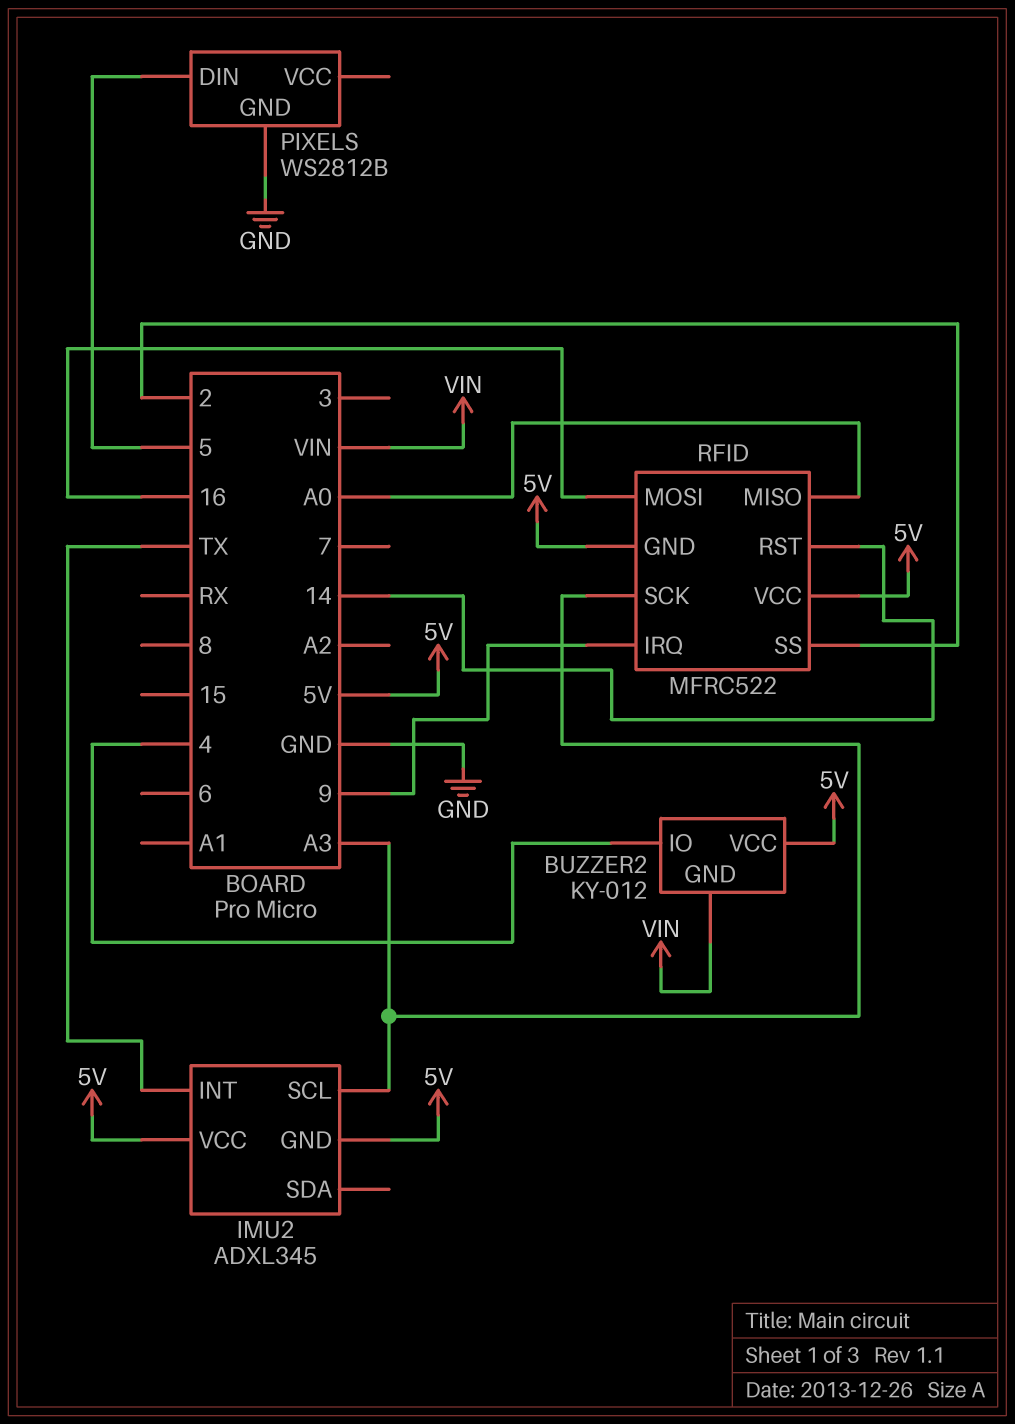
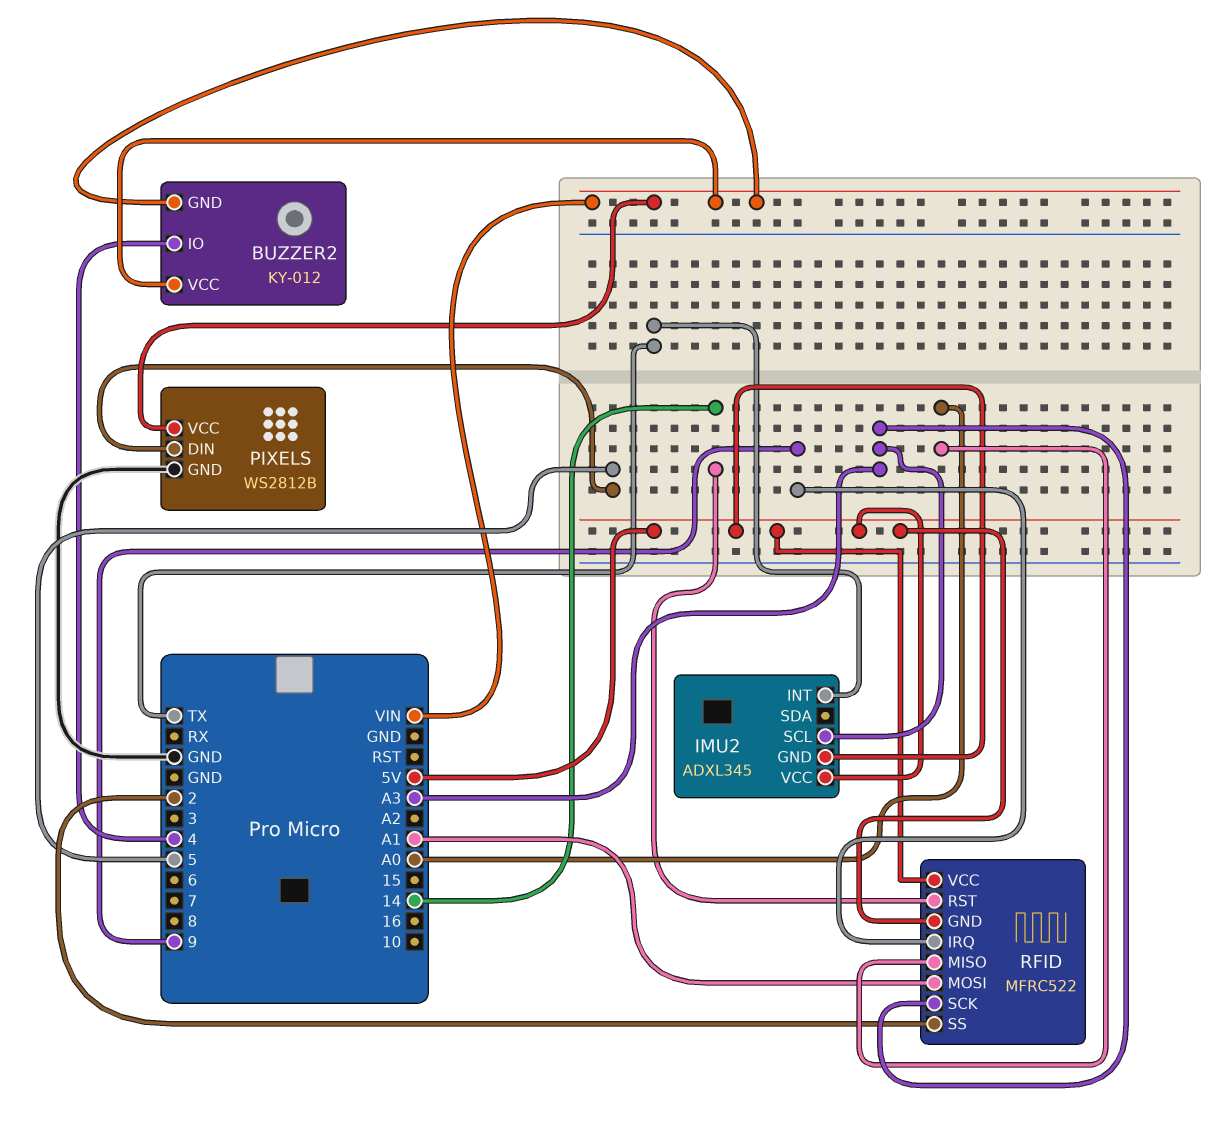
BUZZER2 pin VCC: 5V -> VIN
PIXELS pin VCC: none -> VIN
RFID pin MOSI: 16 -> A1

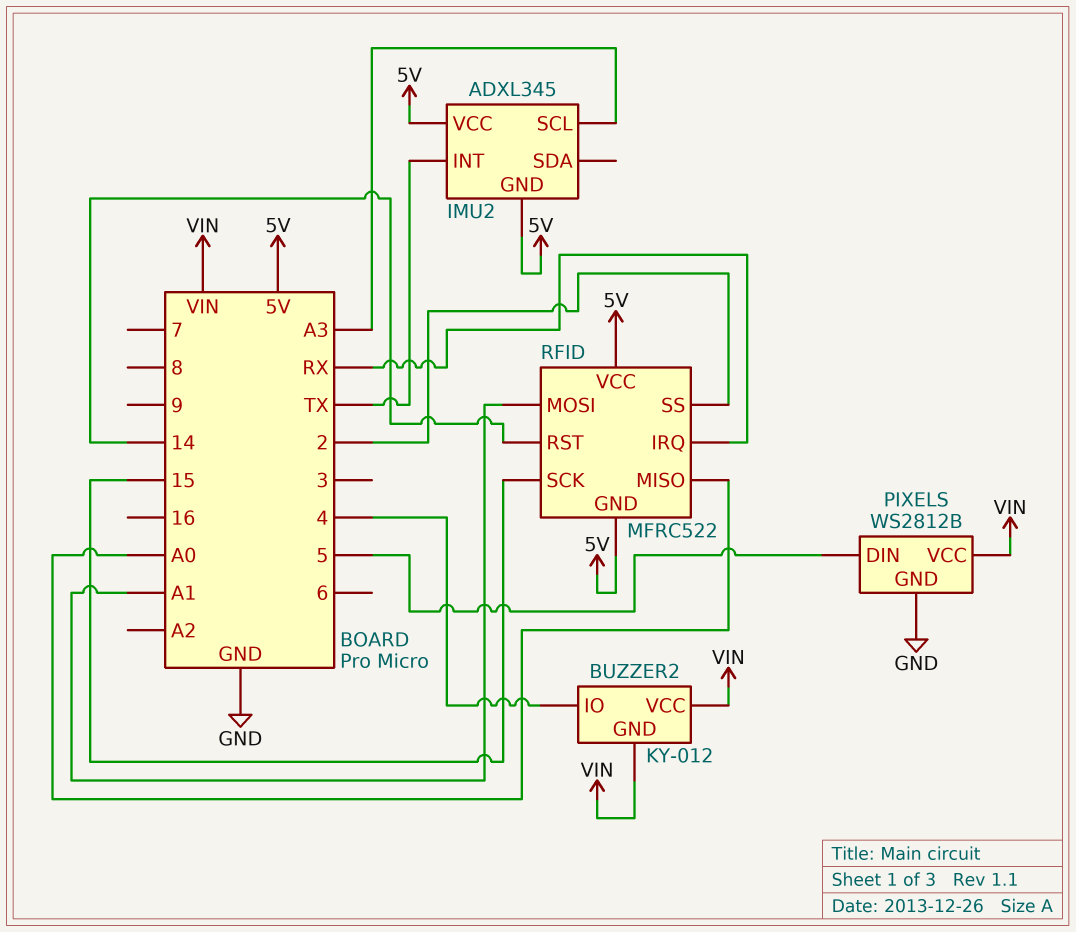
RFID pin IRQ: 9 -> RX
RFID pin SCK: A3 -> 15

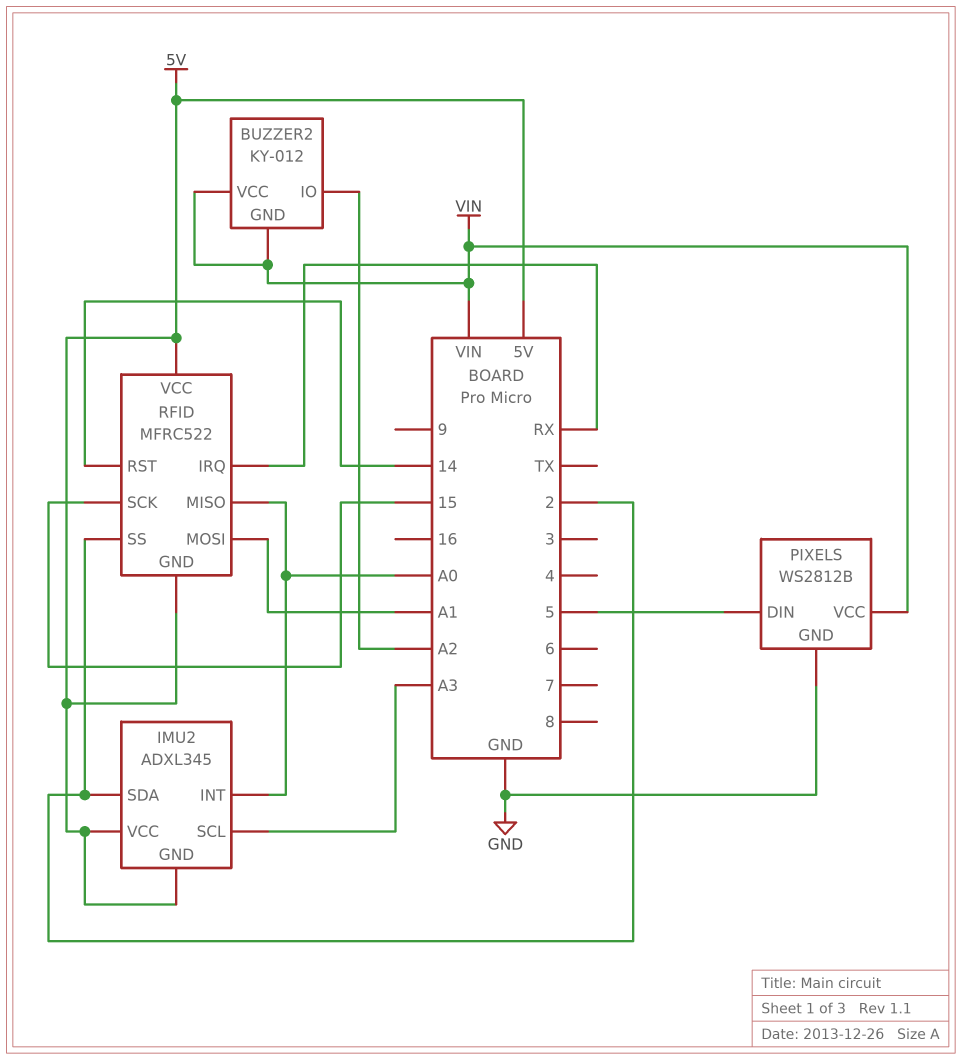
BUZZER2 pin IO: 4 -> A2
IMU2 pin INT: TX -> A0
IMU2 pin SDA: none -> 2

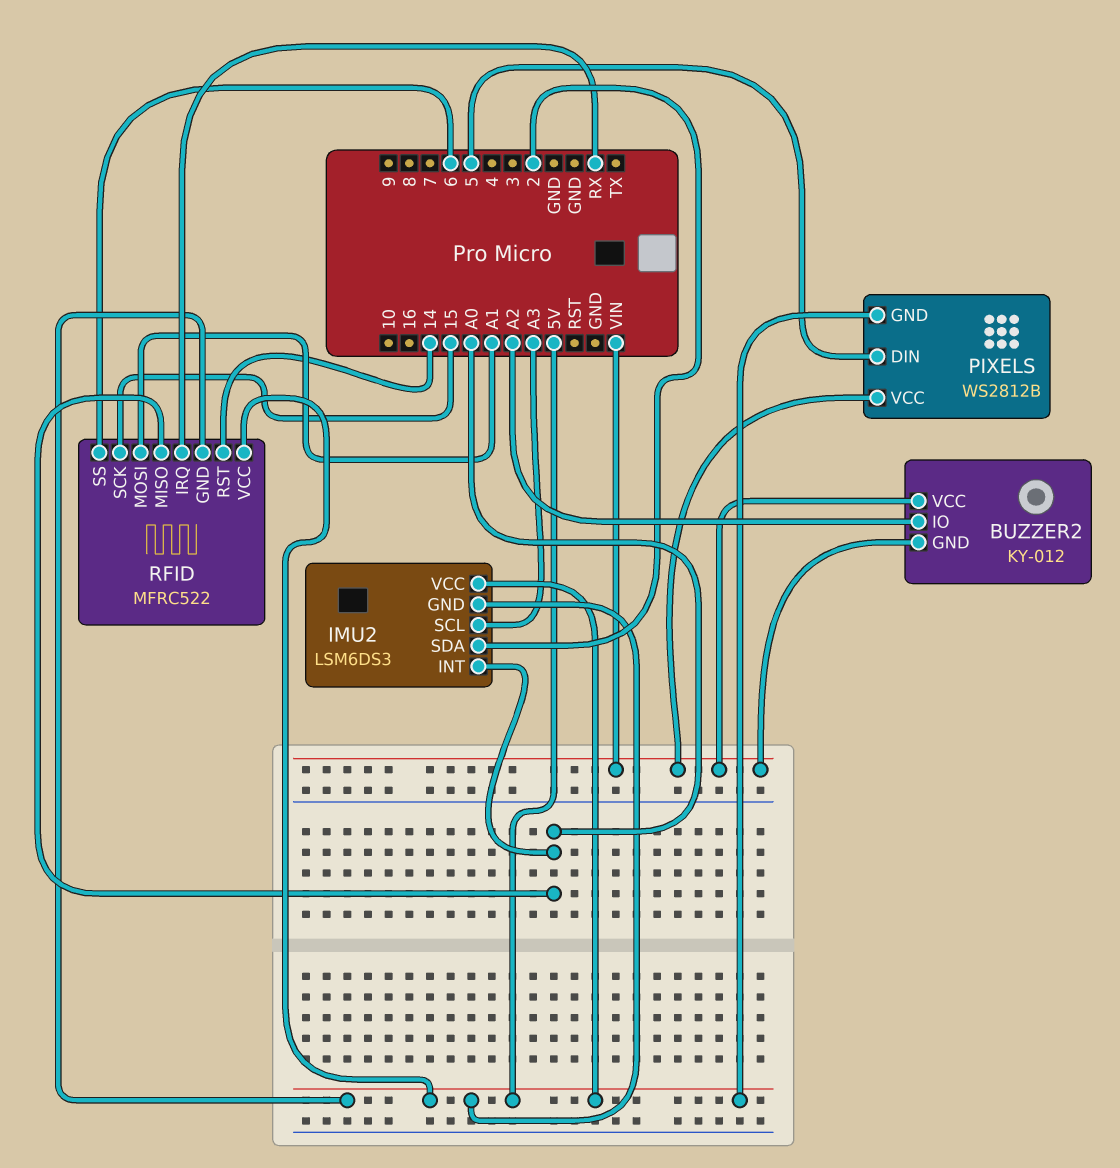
IMU2: ADXL345 -> LSM6DS3
PIXELS pin GND: GND -> 5V
RFID pin SS: 2 -> 6

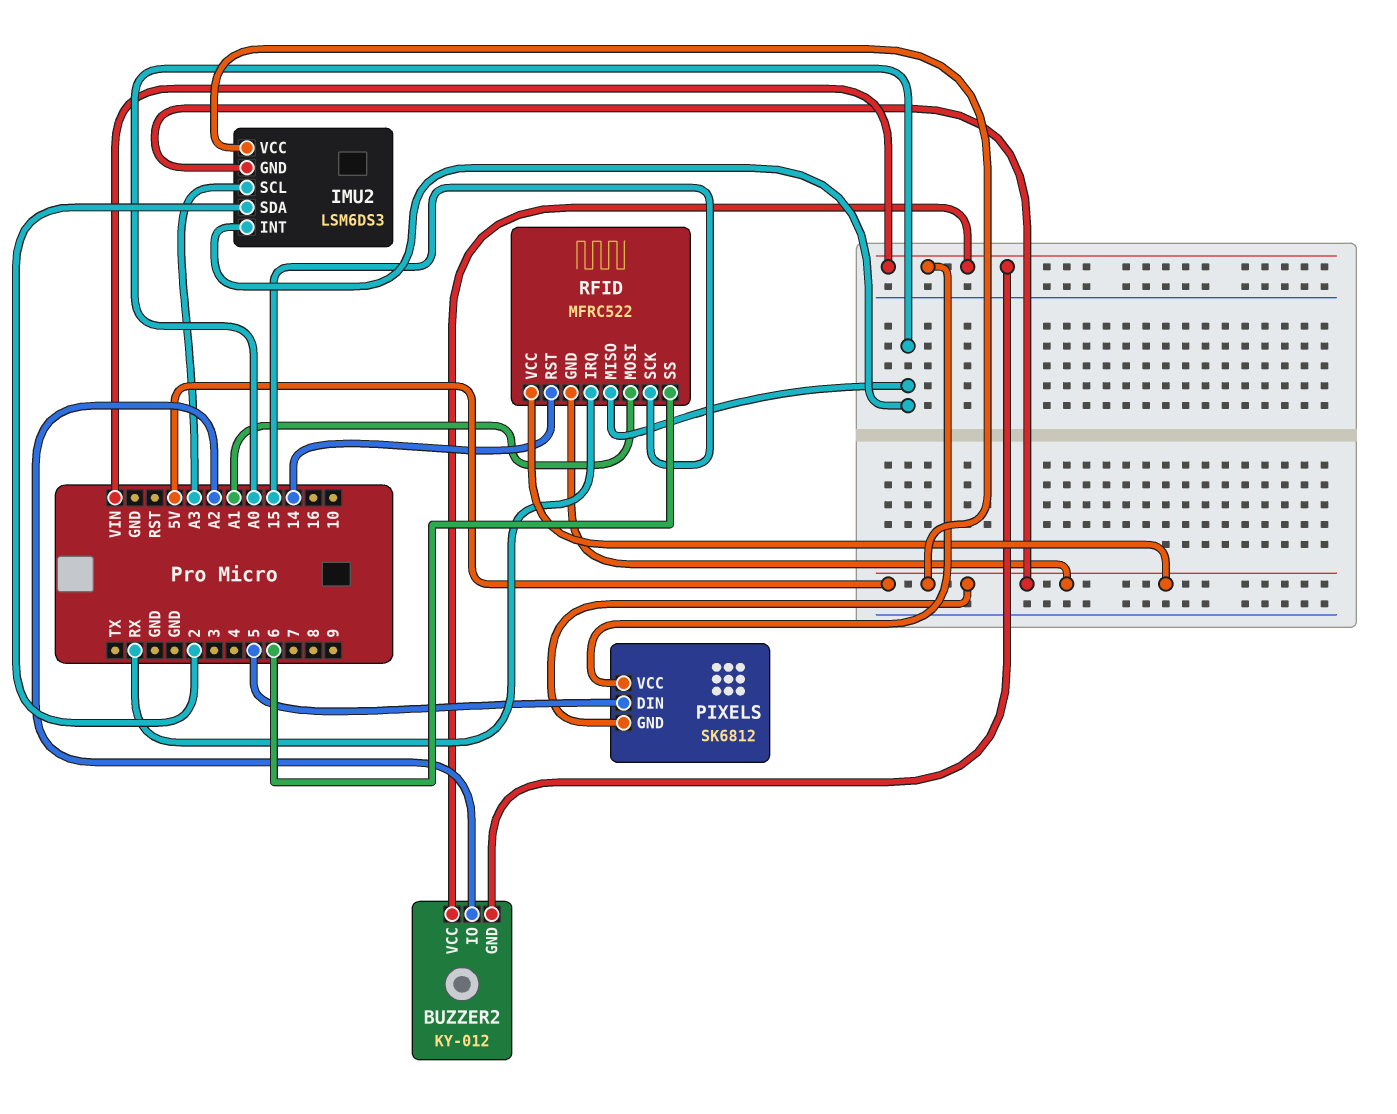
PIXELS: WS2812B -> SK6812

